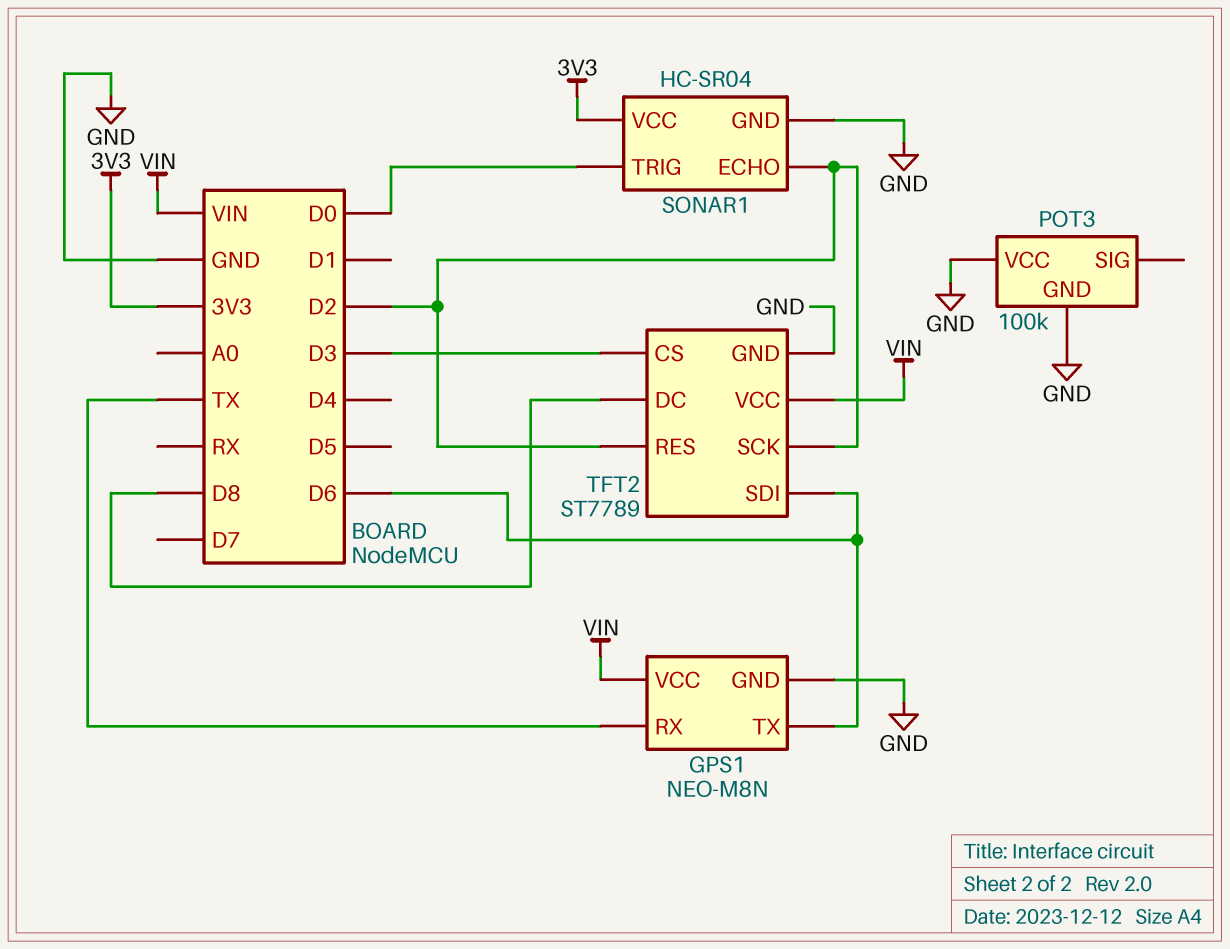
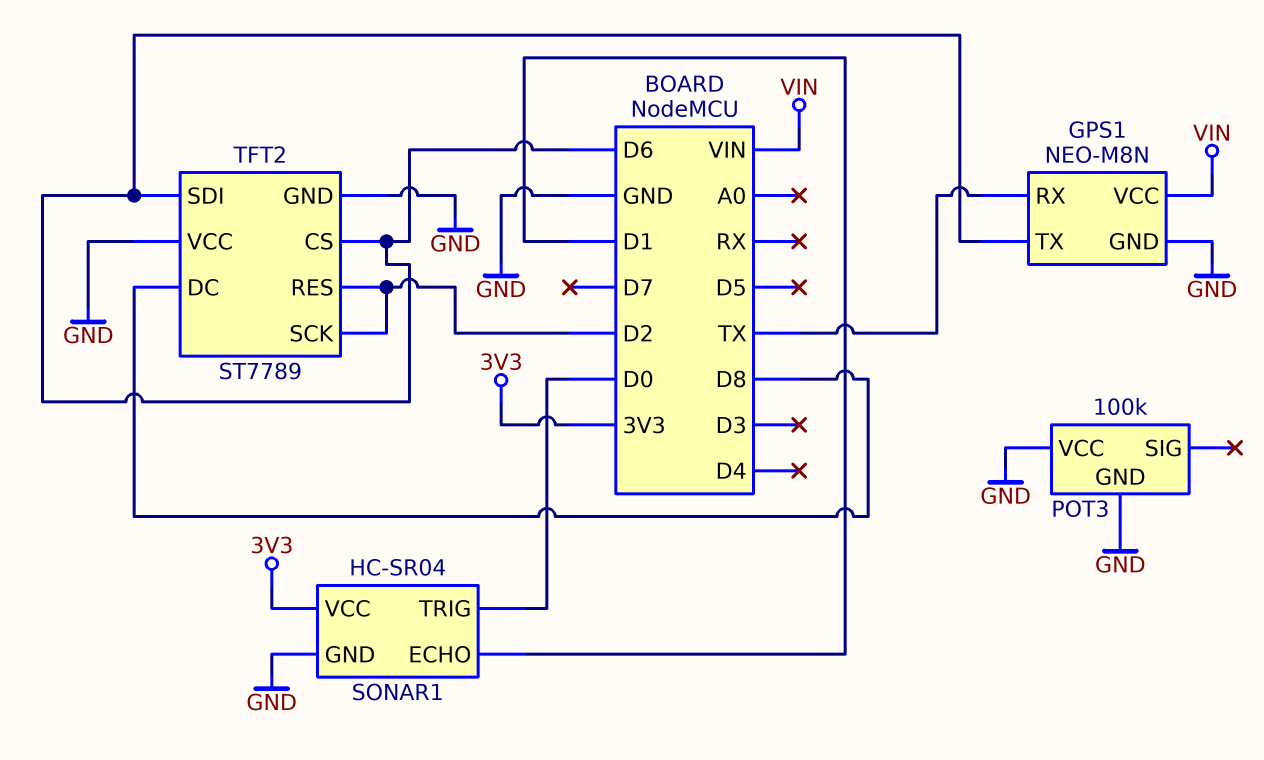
SONAR1 pin ECHO: D2 -> D1
TFT2 pin CS: D3 -> D6
TFT2 pin VCC: VIN -> GND

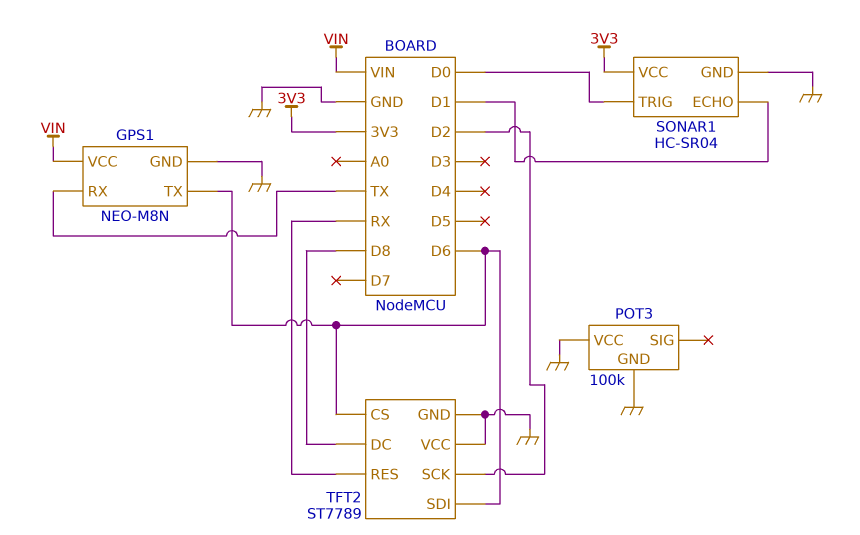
TFT2 pin RES: D2 -> RX

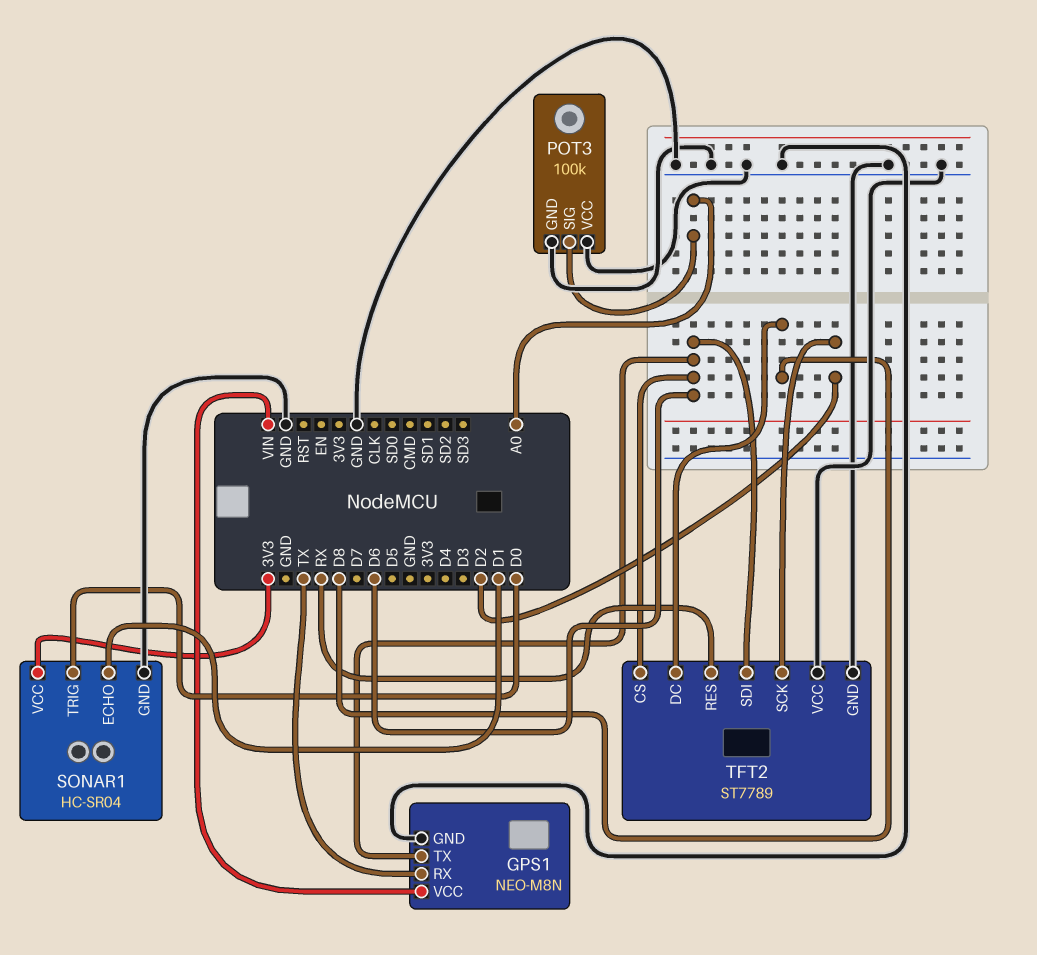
POT3 pin SIG: none -> A0

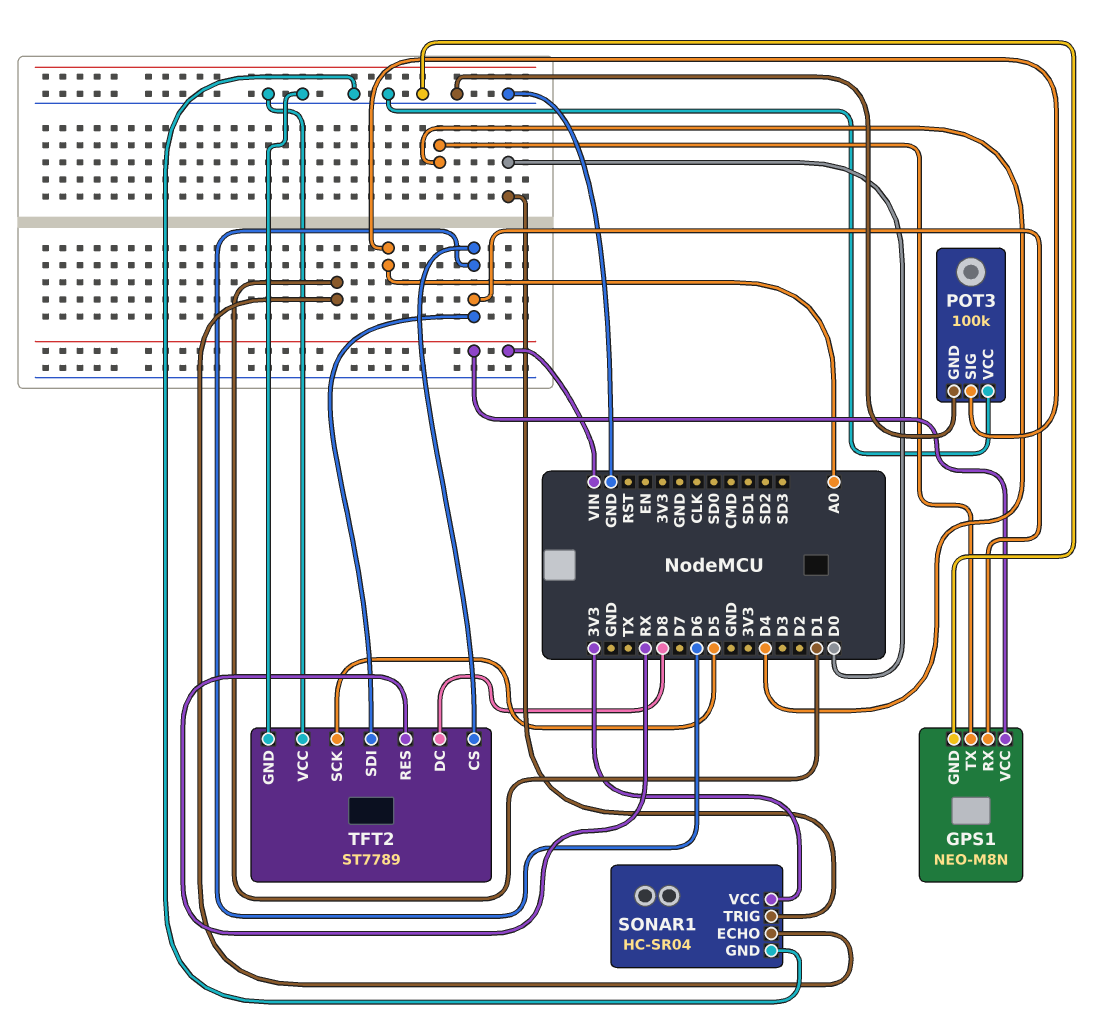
GPS1 pin RX: TX -> D6
GPS1 pin TX: D6 -> D4
TFT2 pin SCK: D2 -> D5

